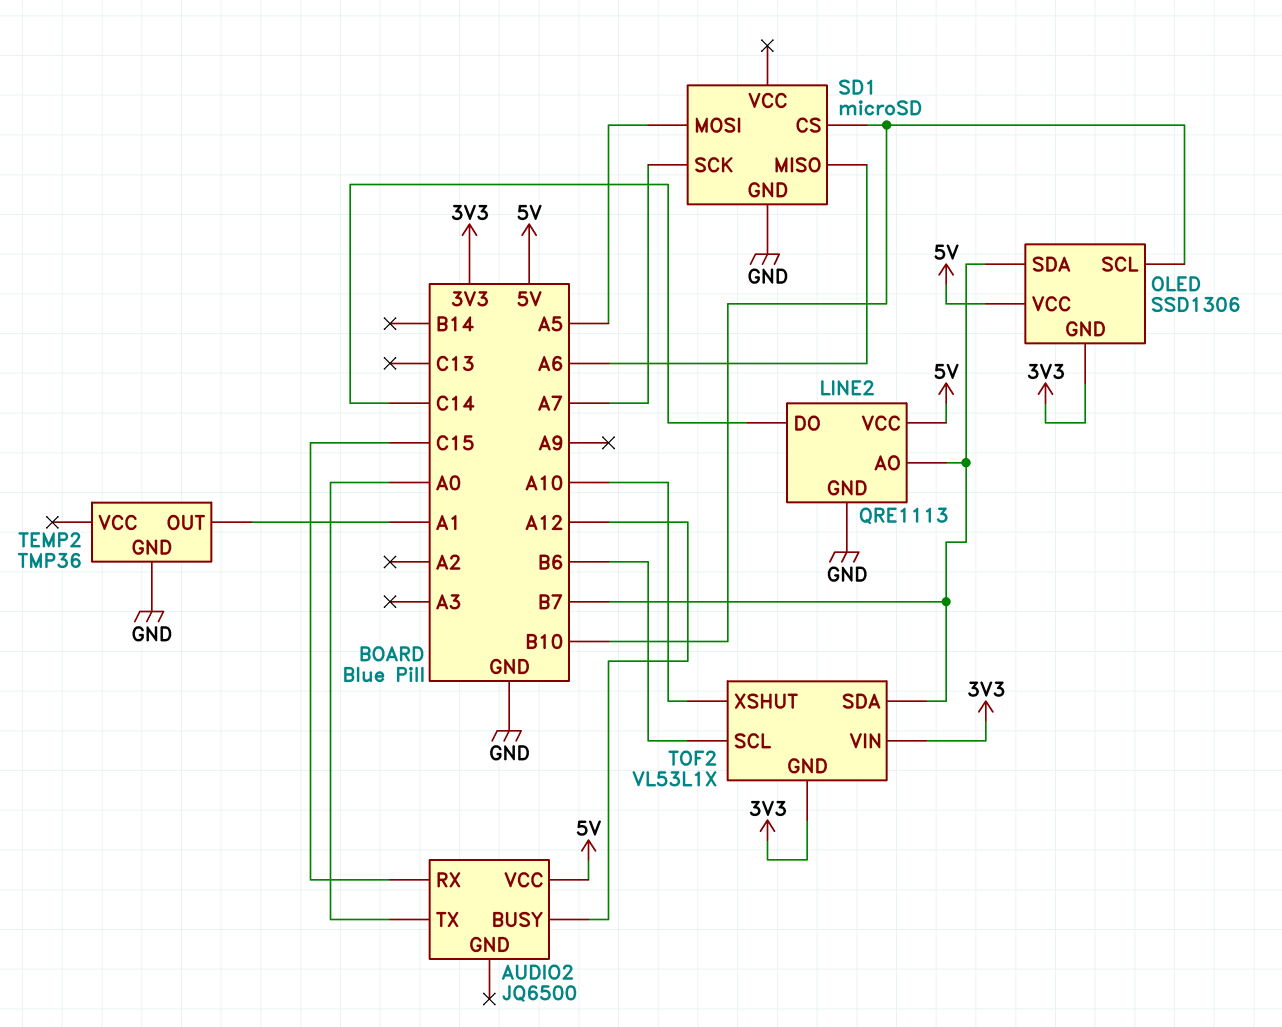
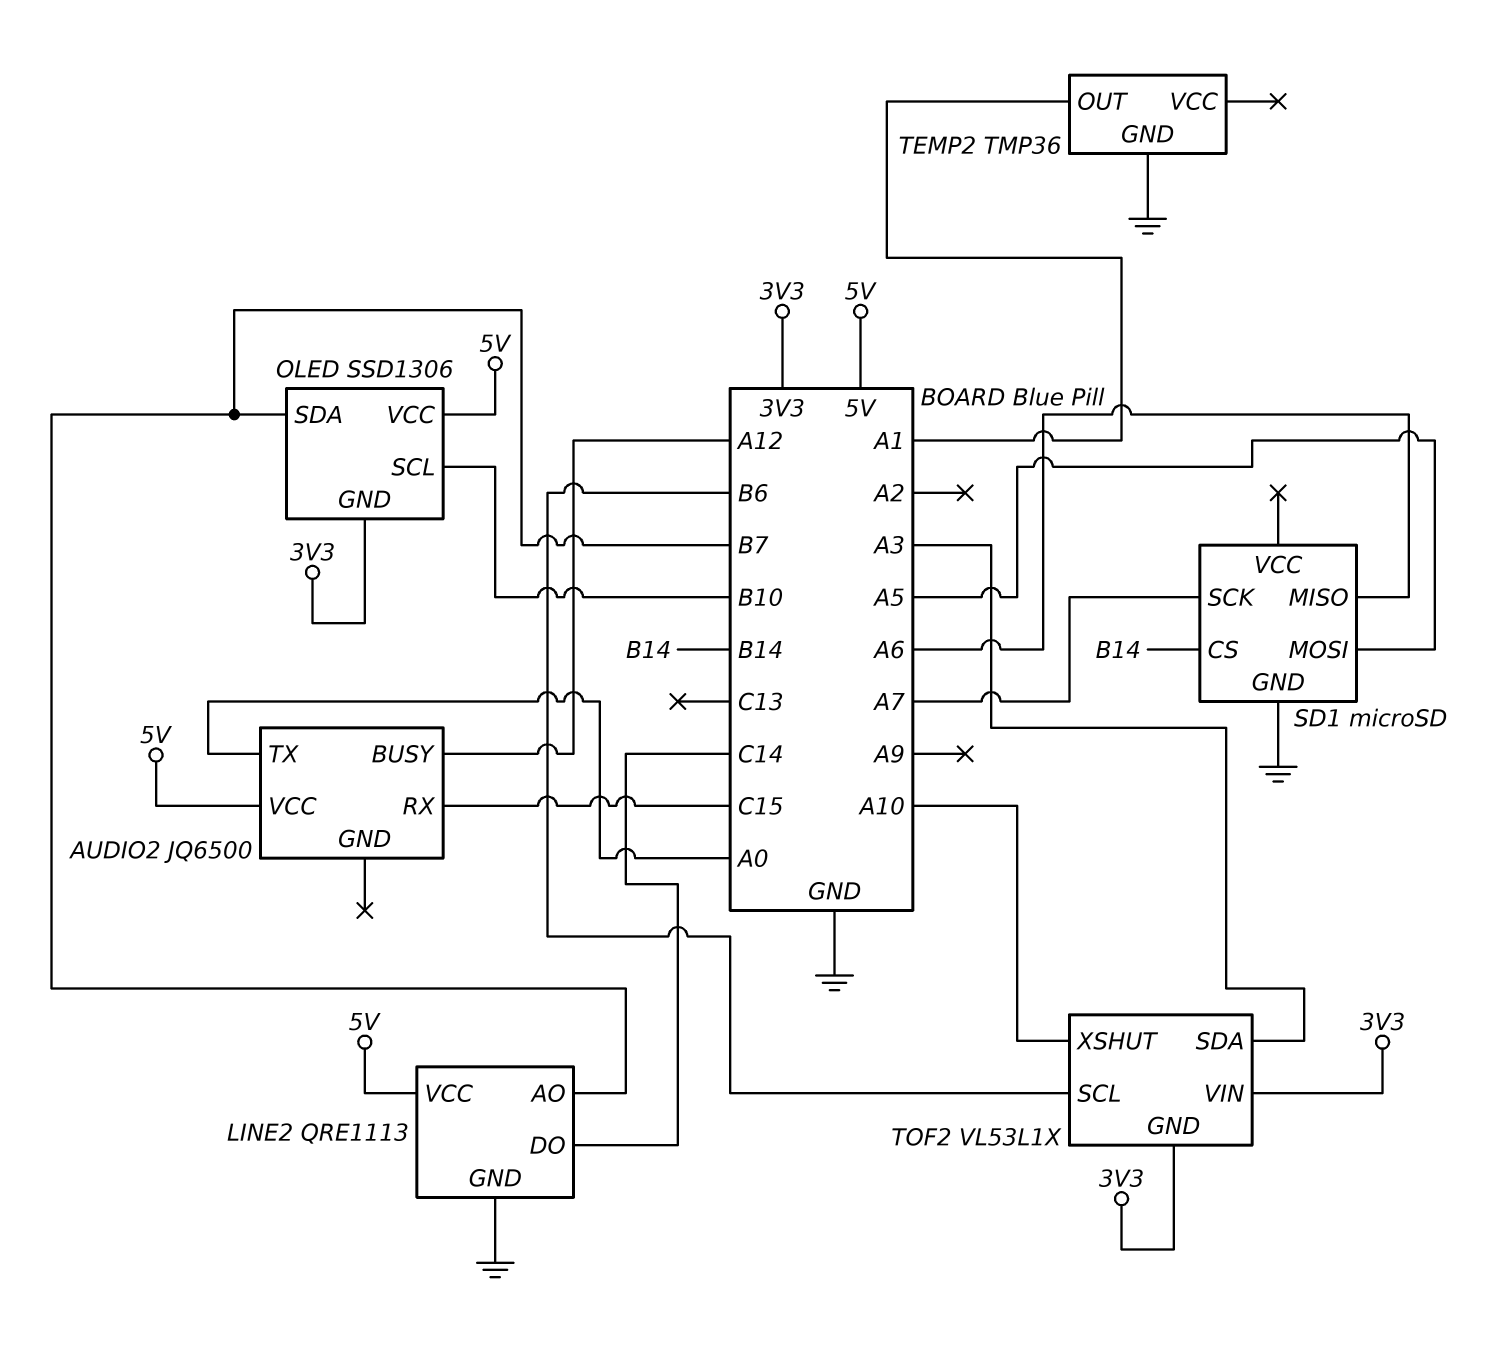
SD1 pin CS: B10 -> B14
TOF2 pin SDA: B7 -> A3

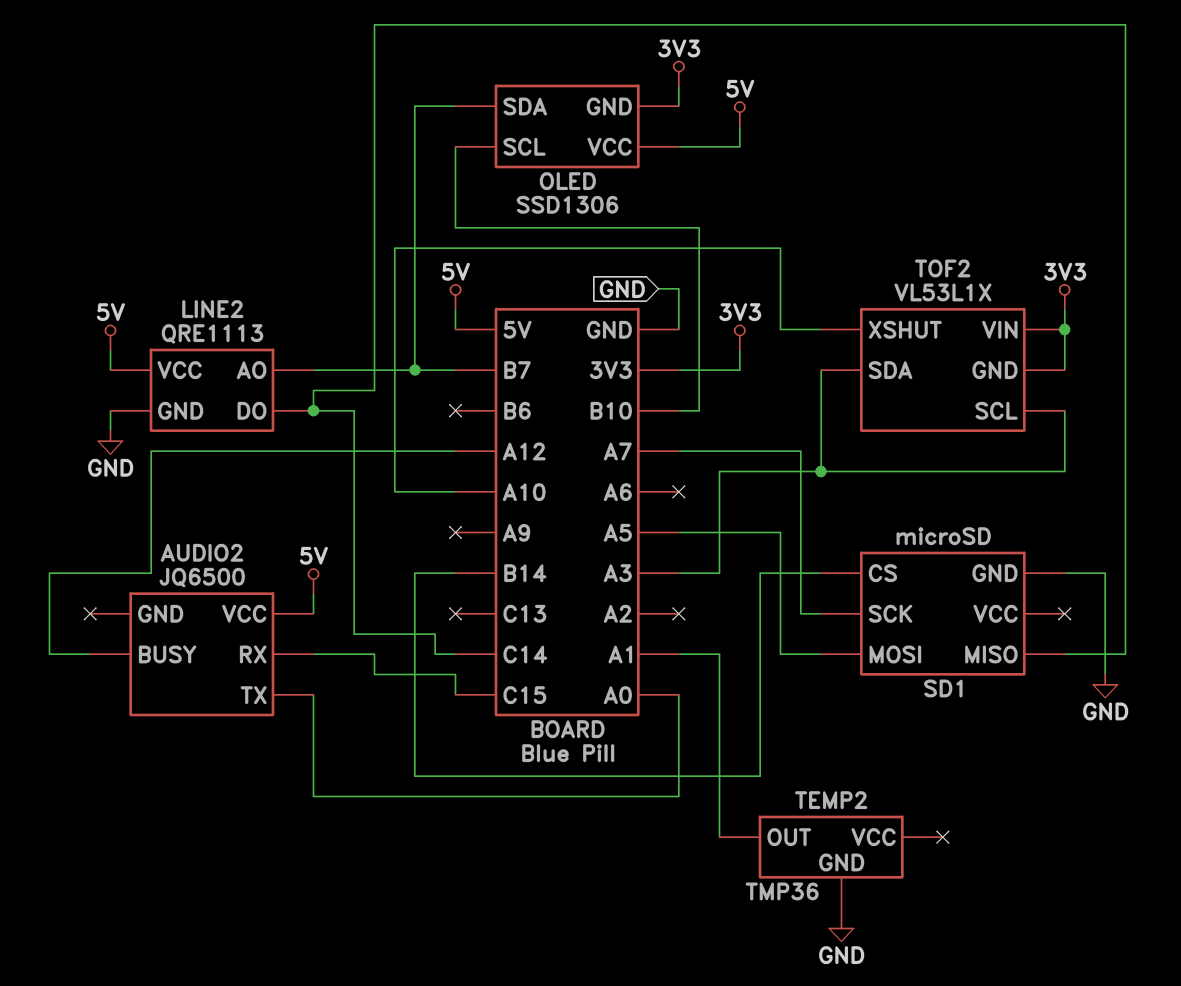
SD1 pin MISO: A6 -> C14
TOF2 pin SCL: B6 -> A3

